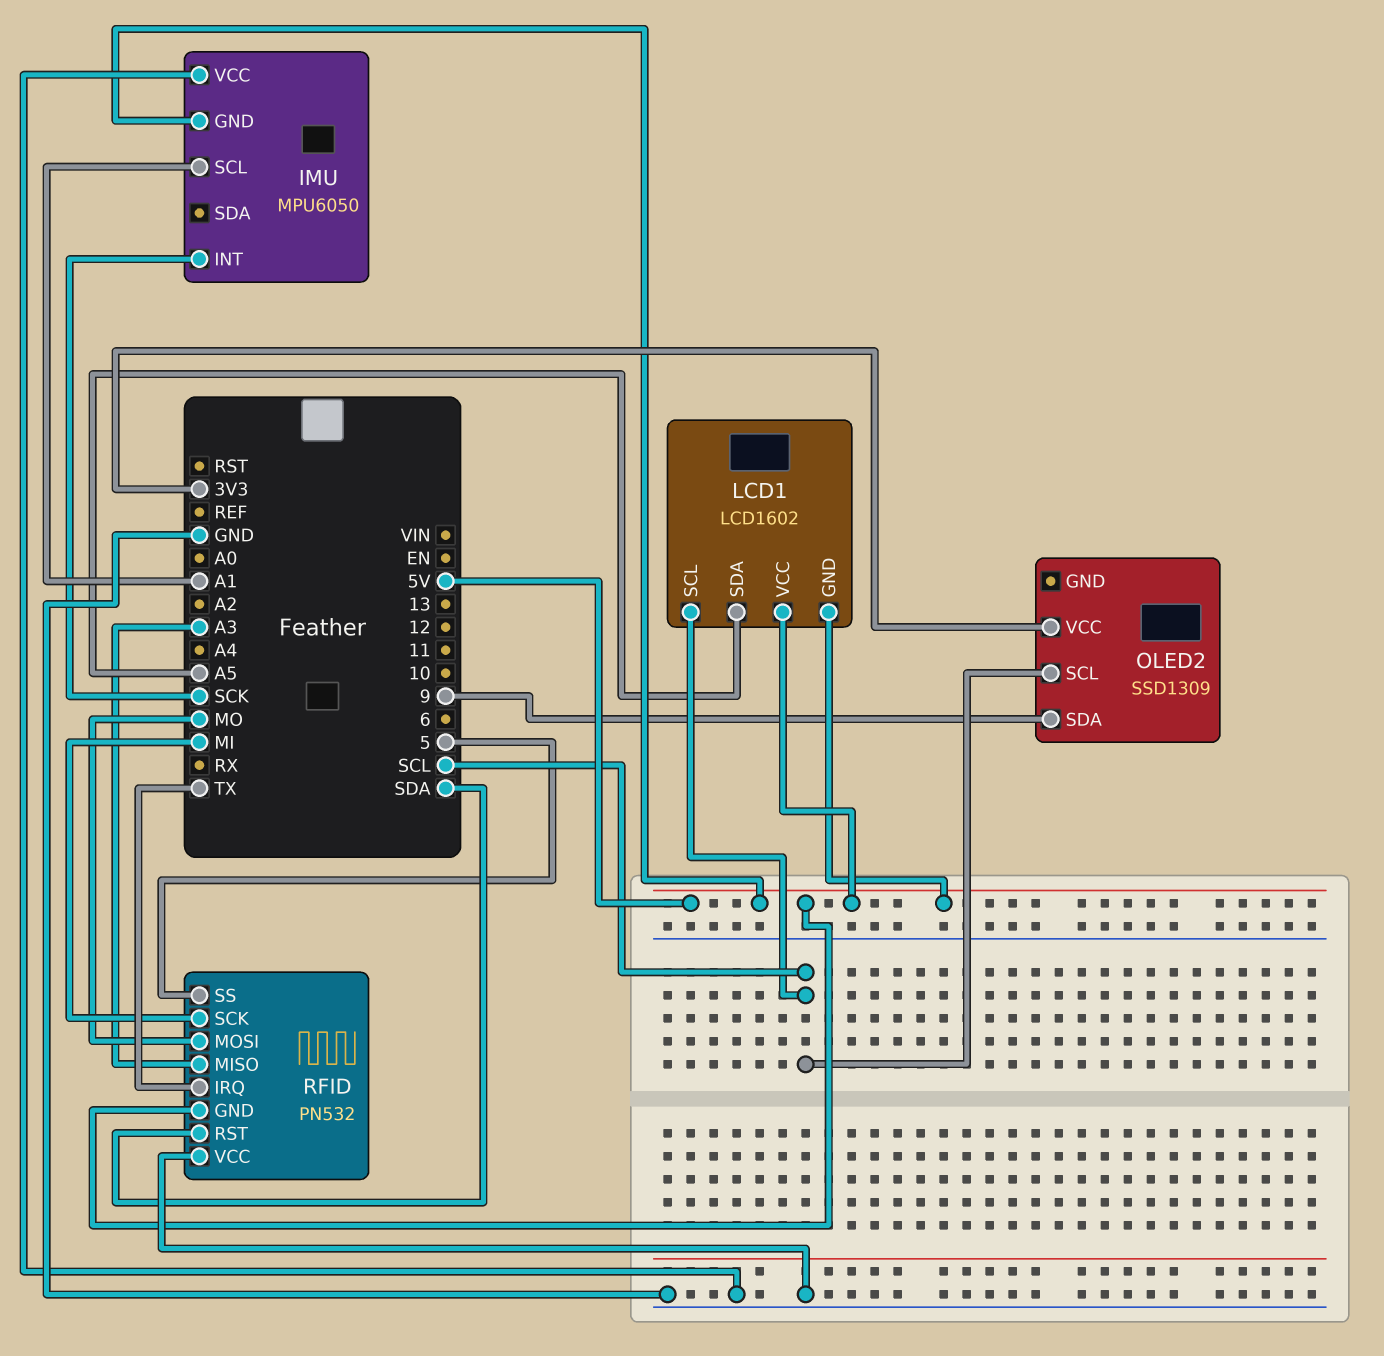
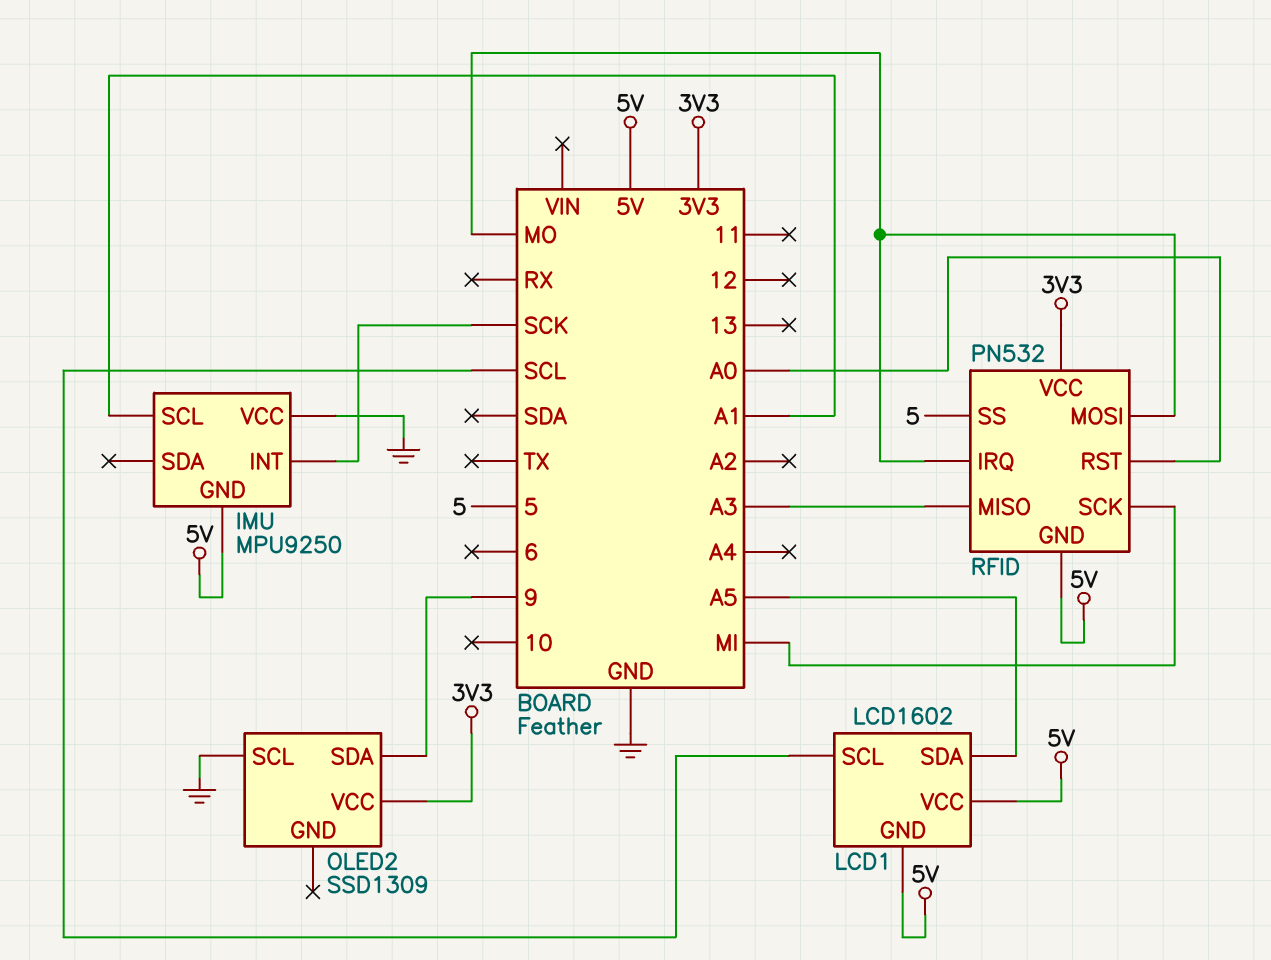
IMU: MPU6050 -> MPU9250
OLED2 pin SCL: SCL -> GND
RFID pin IRQ: TX -> MO
RFID pin RST: SDA -> A0
RFID pin VCC: GND -> 3V3

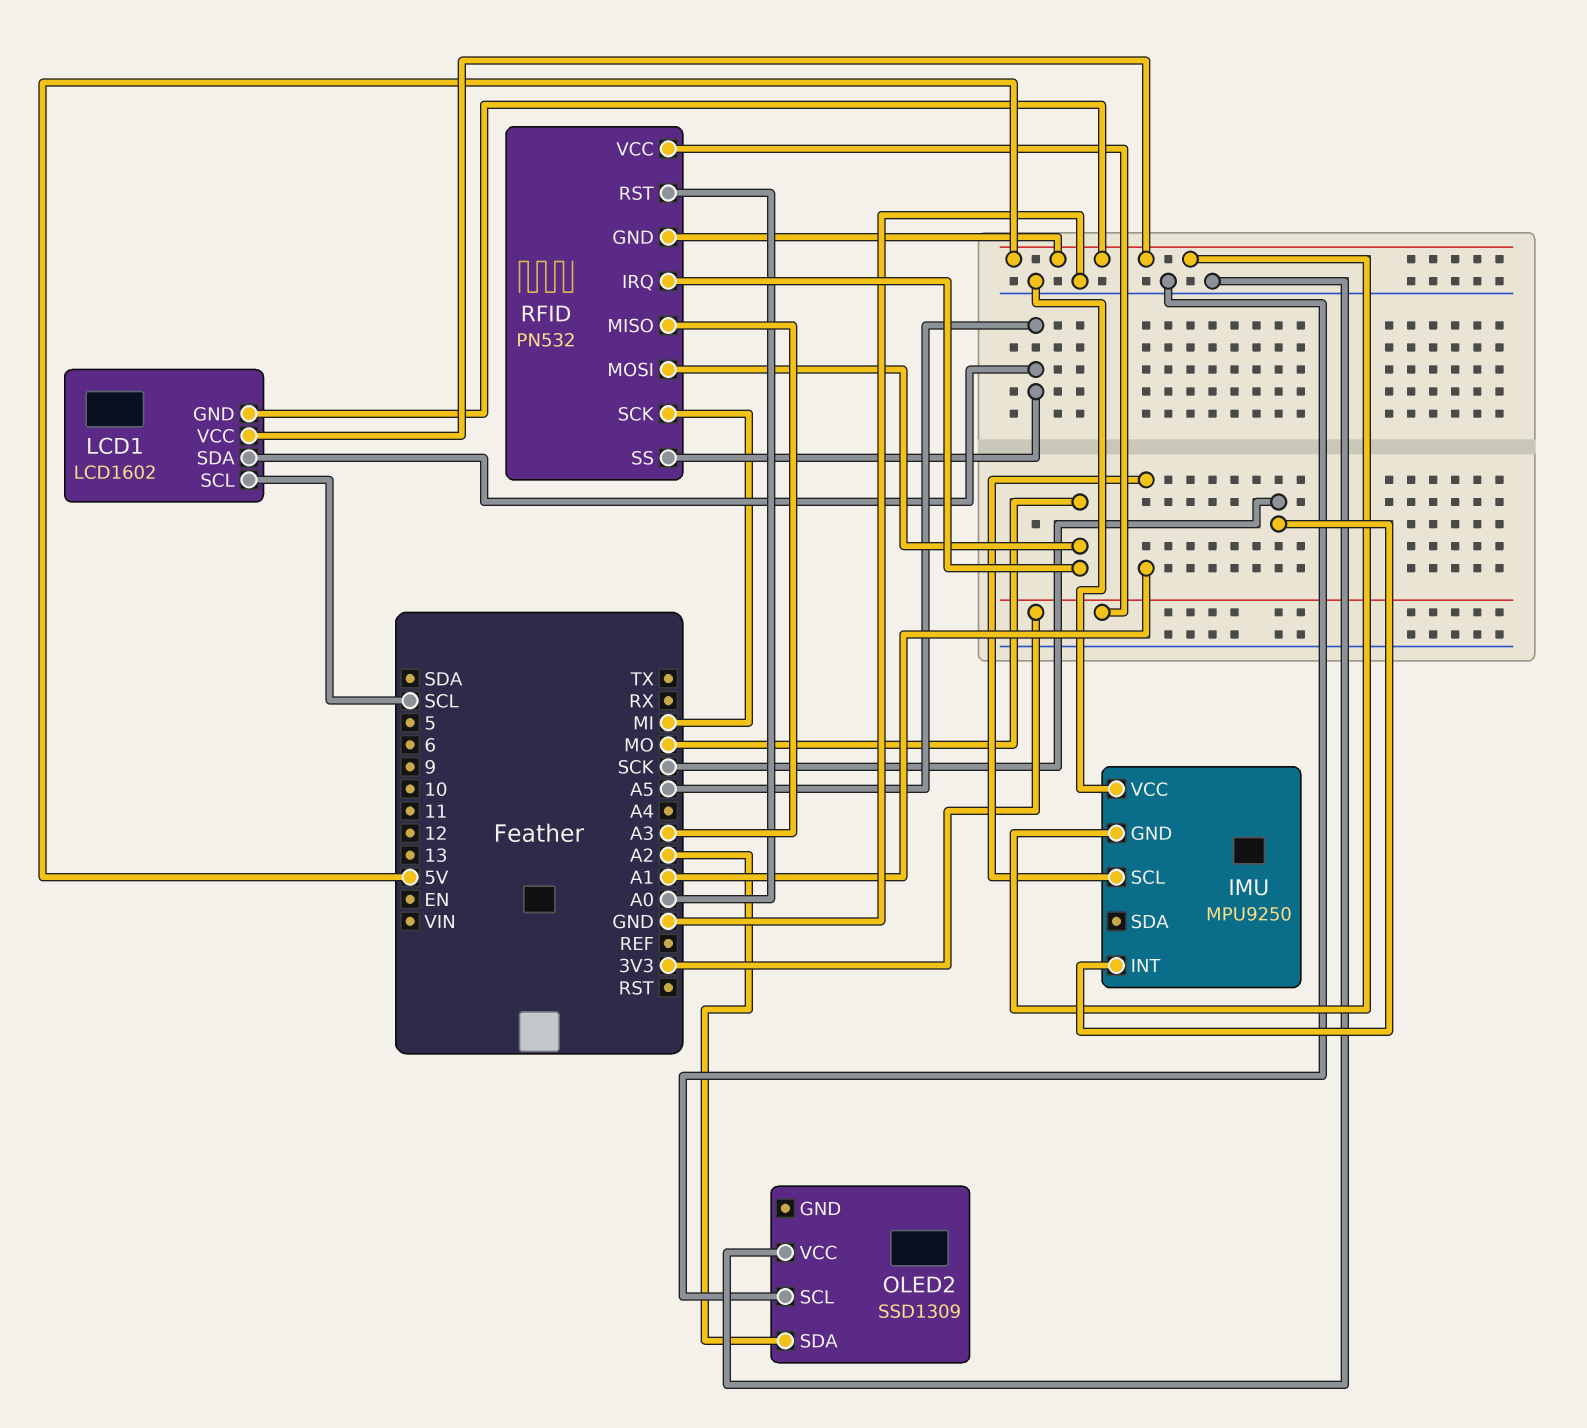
OLED2 pin SDA: 9 -> A2
OLED2 pin VCC: 3V3 -> GND
RFID pin SS: 5 -> A5

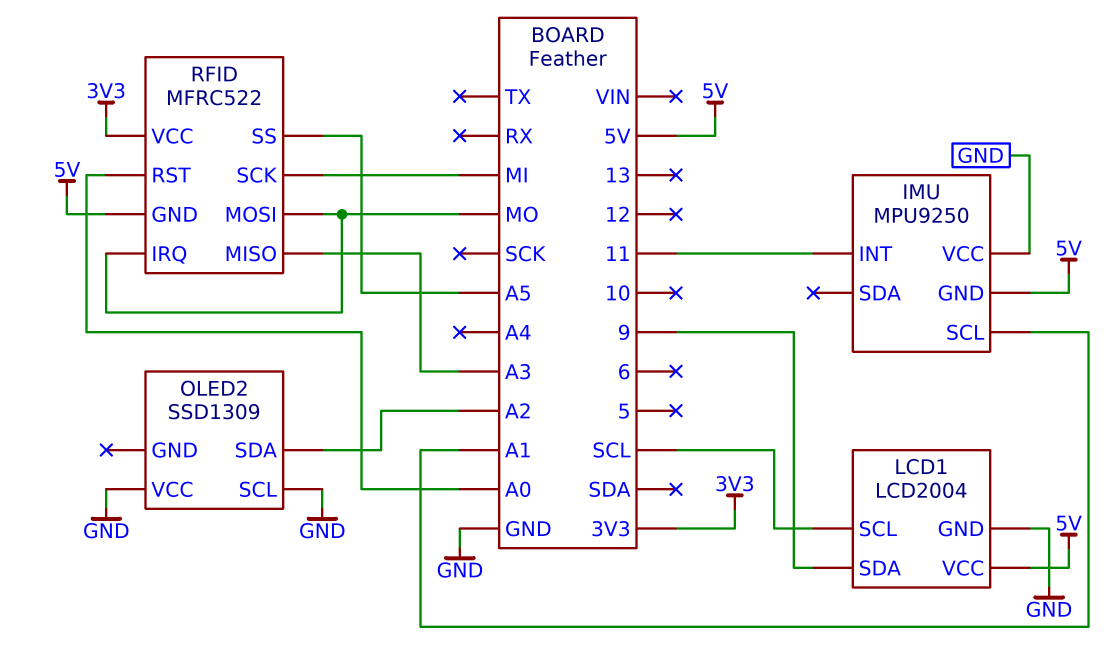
IMU pin INT: SCK -> 11
LCD1: LCD1602 -> LCD2004
LCD1 pin GND: 5V -> GND
LCD1 pin SDA: A5 -> 9
RFID: PN532 -> MFRC522

